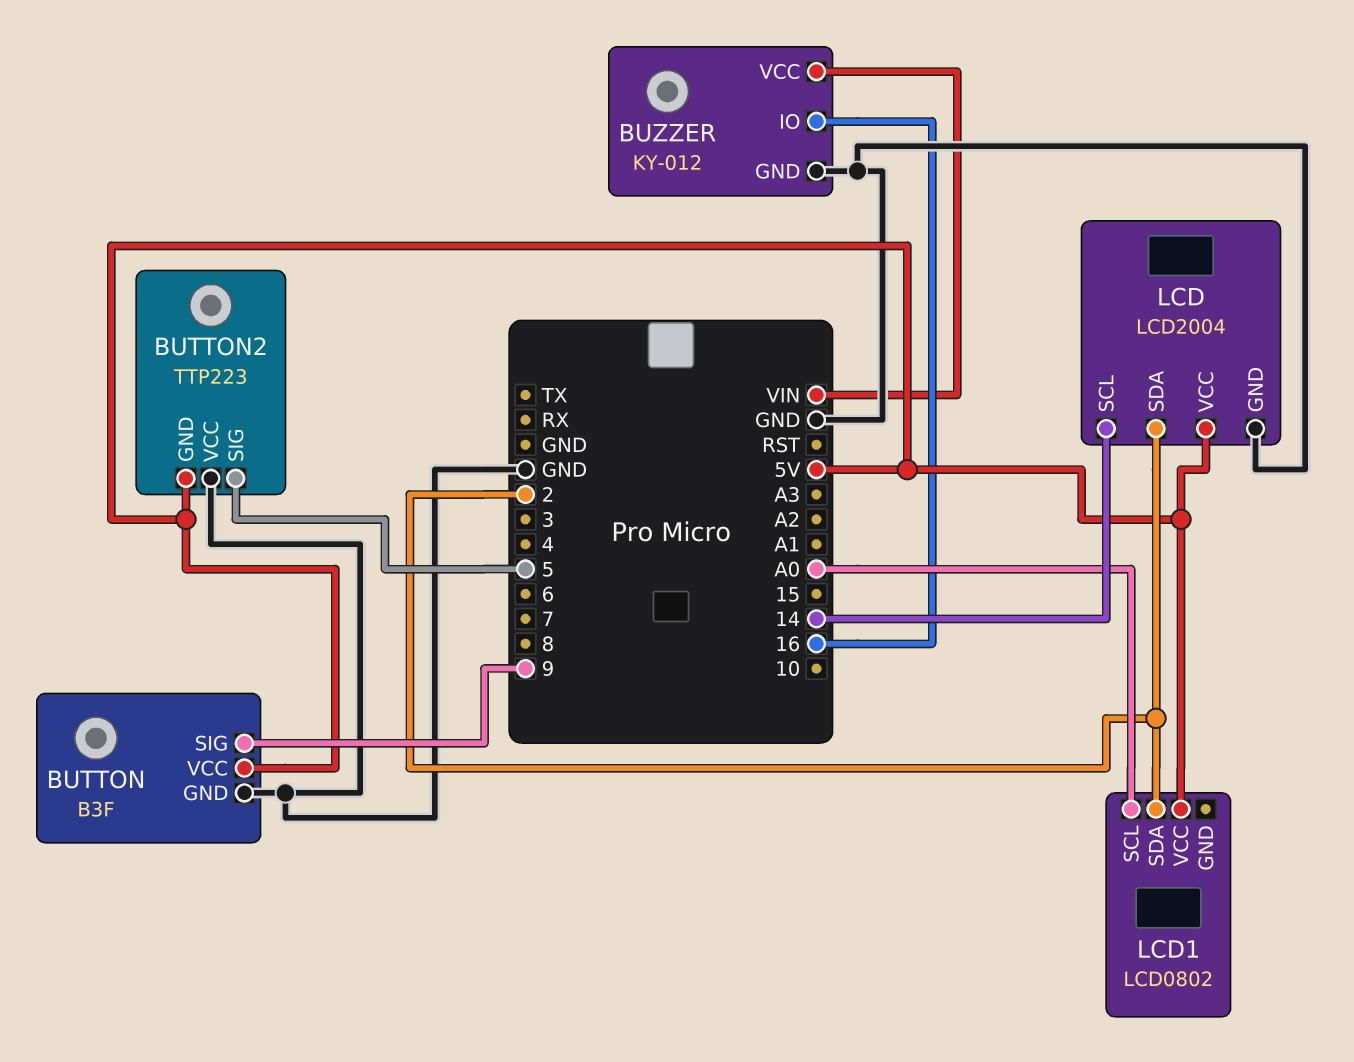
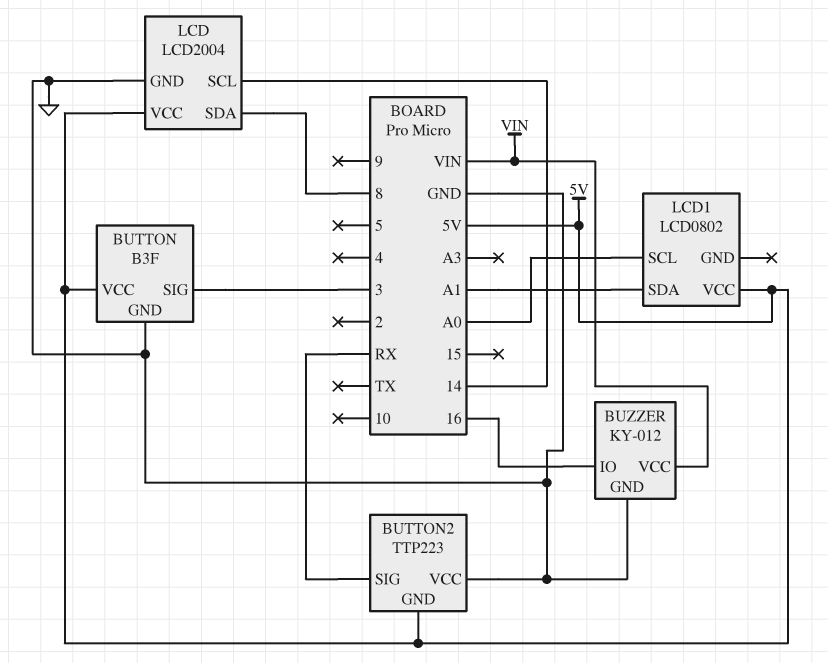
BUTTON pin SIG: 9 -> 3
BUTTON2 pin SIG: 5 -> RX
LCD pin SDA: 2 -> 8
LCD1 pin SDA: 2 -> A1

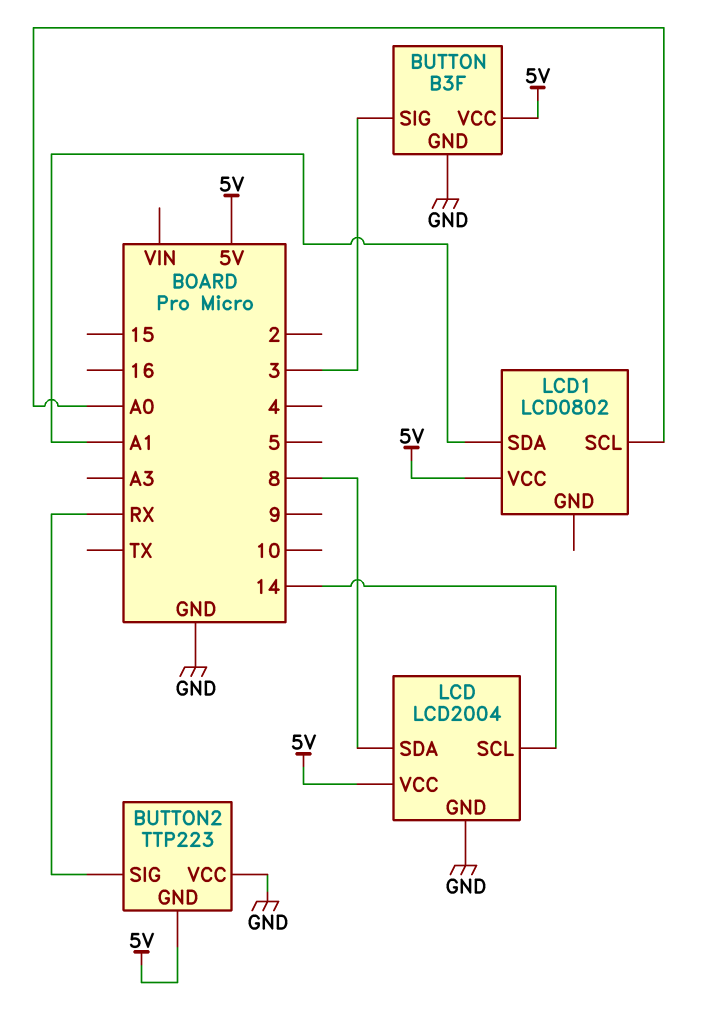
BUZZER: KY-012 -> none
BUZZER pin GND: GND -> none
BUZZER pin IO: 16 -> none
BUZZER pin VCC: VIN -> none

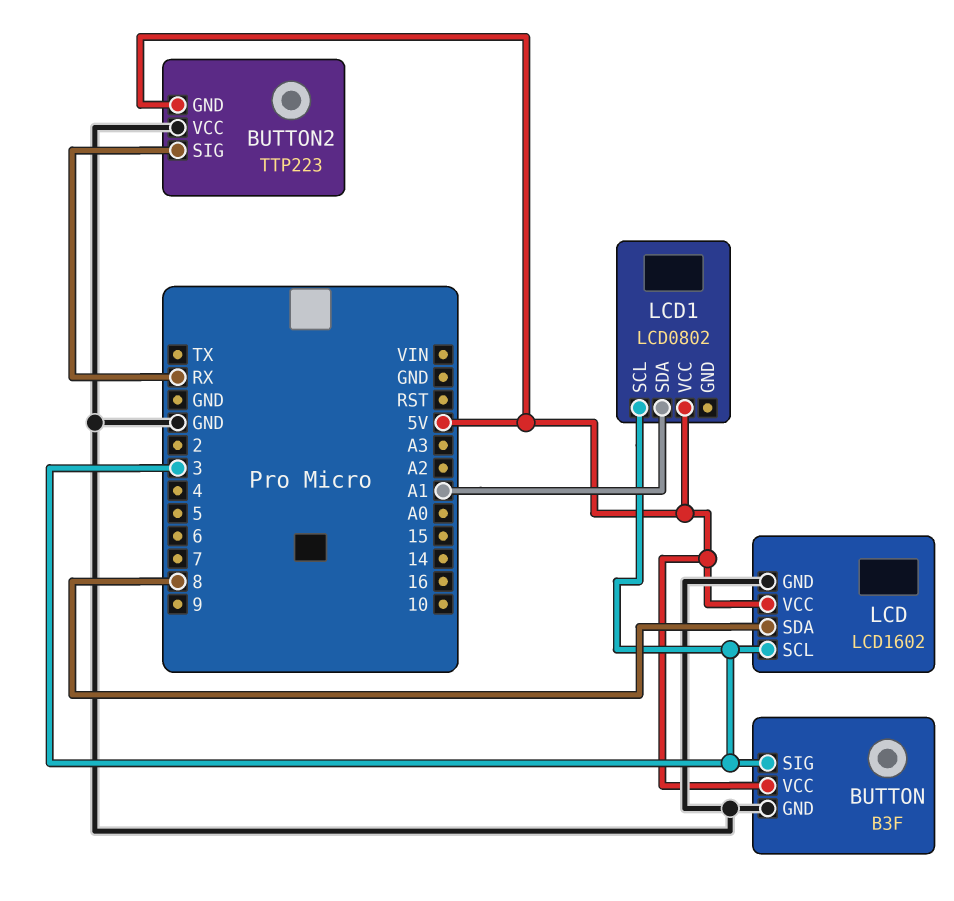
LCD: LCD2004 -> LCD1602
LCD pin SCL: 14 -> 3
LCD1 pin SCL: A0 -> 3

